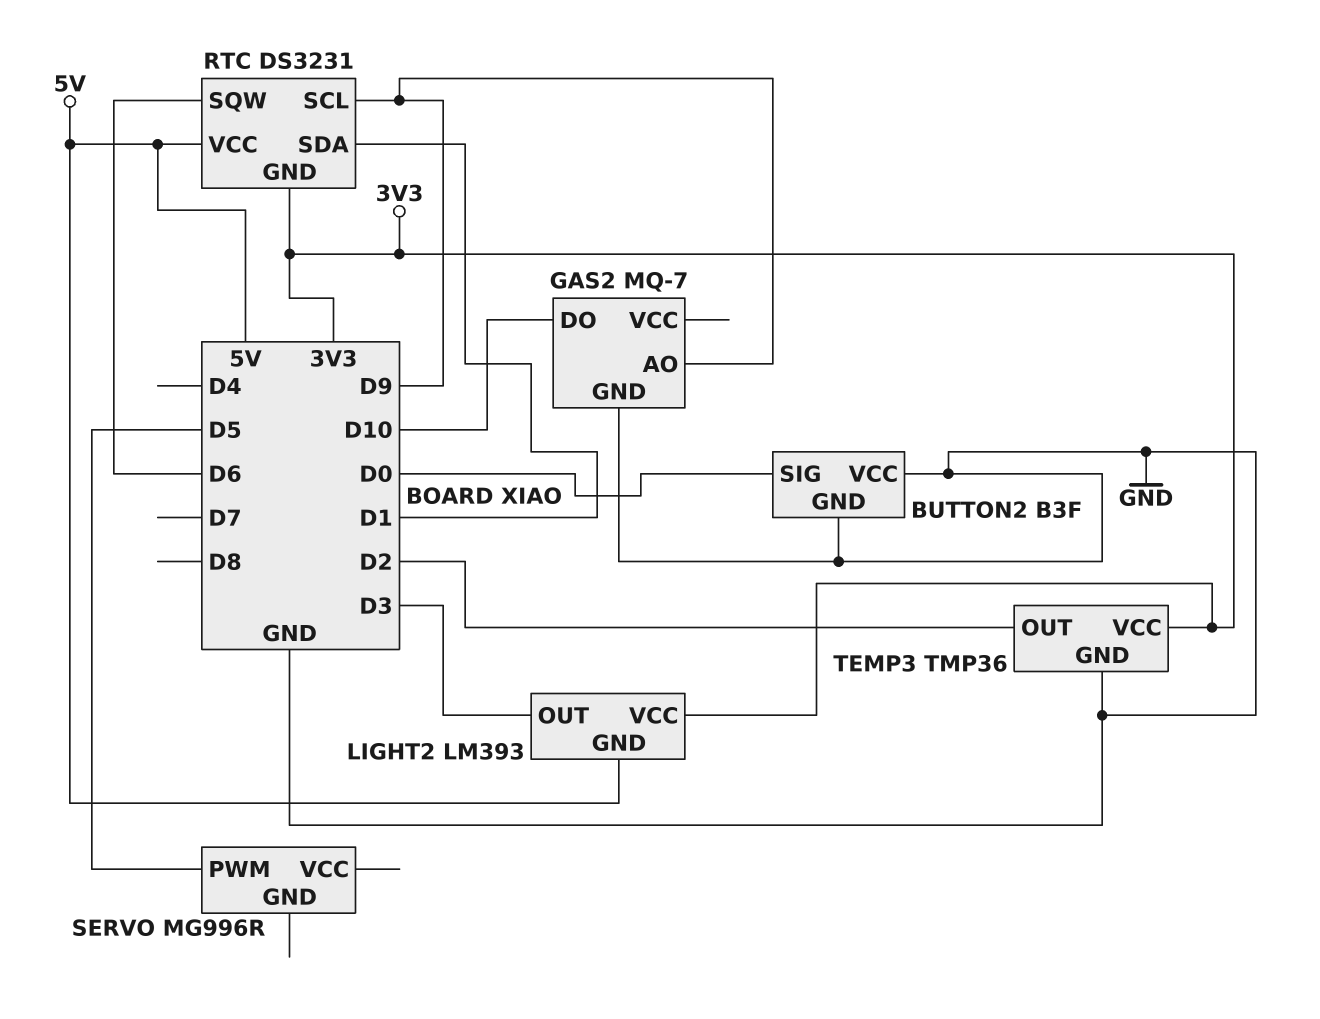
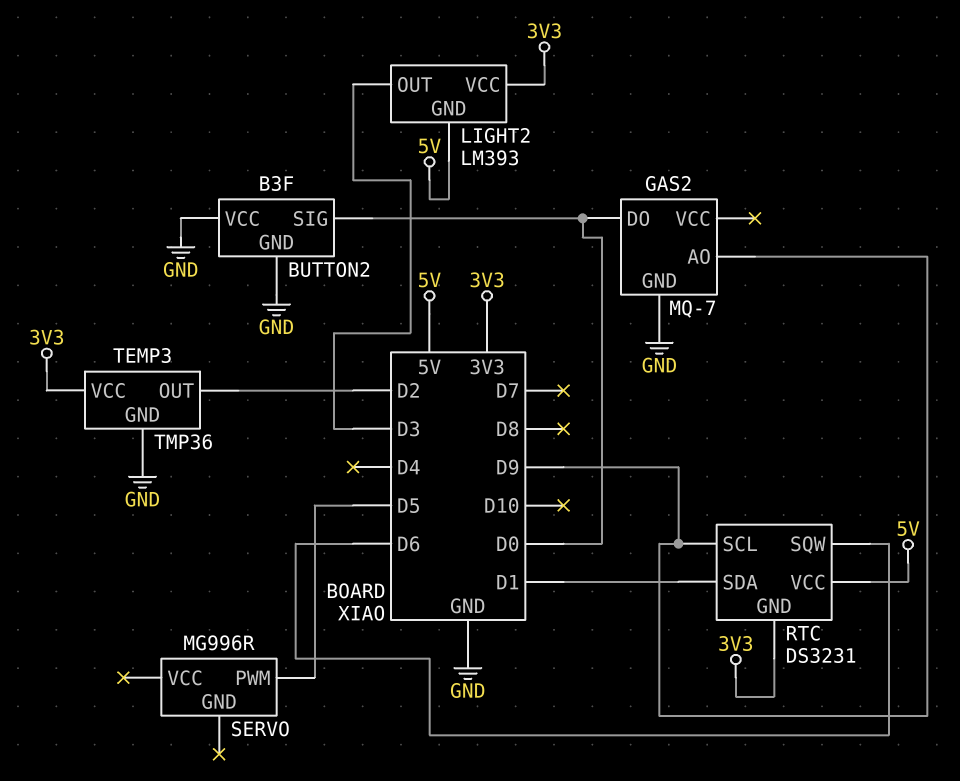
GAS2 pin DO: D10 -> D0

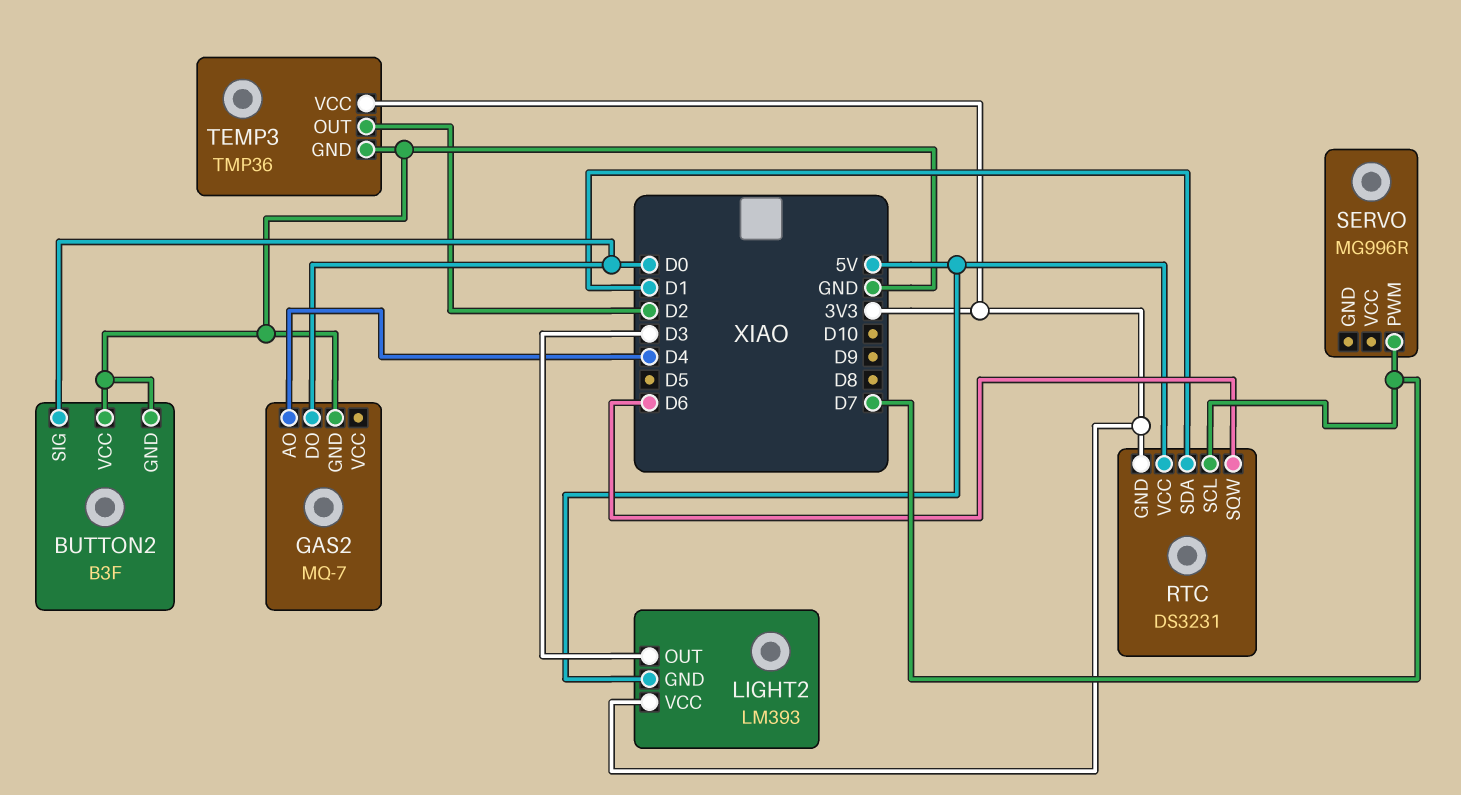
GAS2 pin AO: D9 -> D4
RTC pin SCL: D9 -> D7
SERVO pin PWM: D5 -> D7

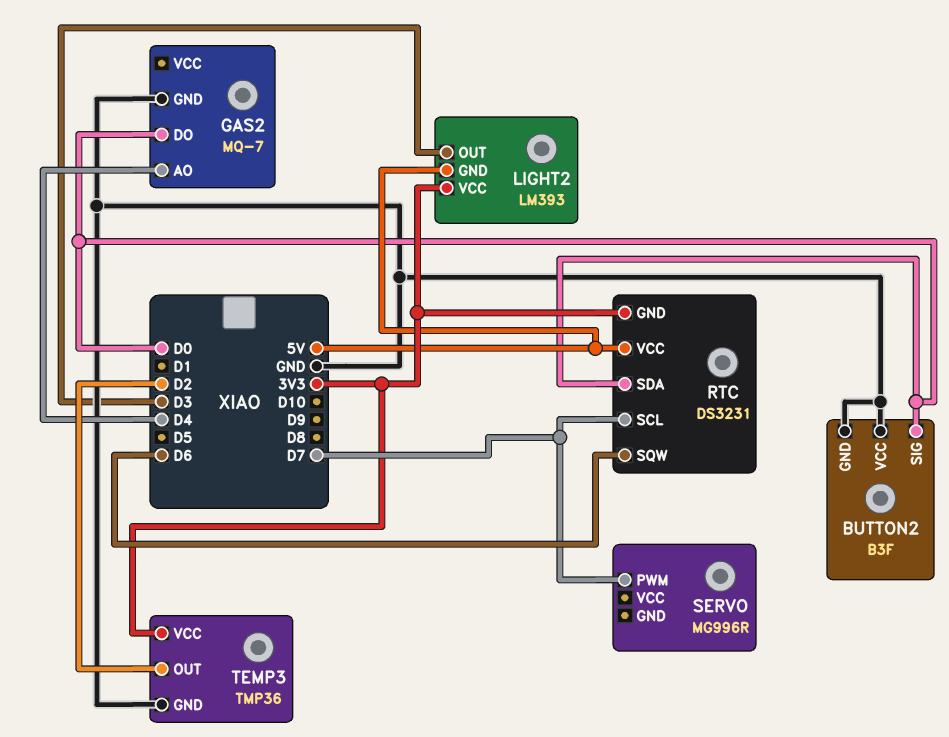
RTC pin SDA: D1 -> D0

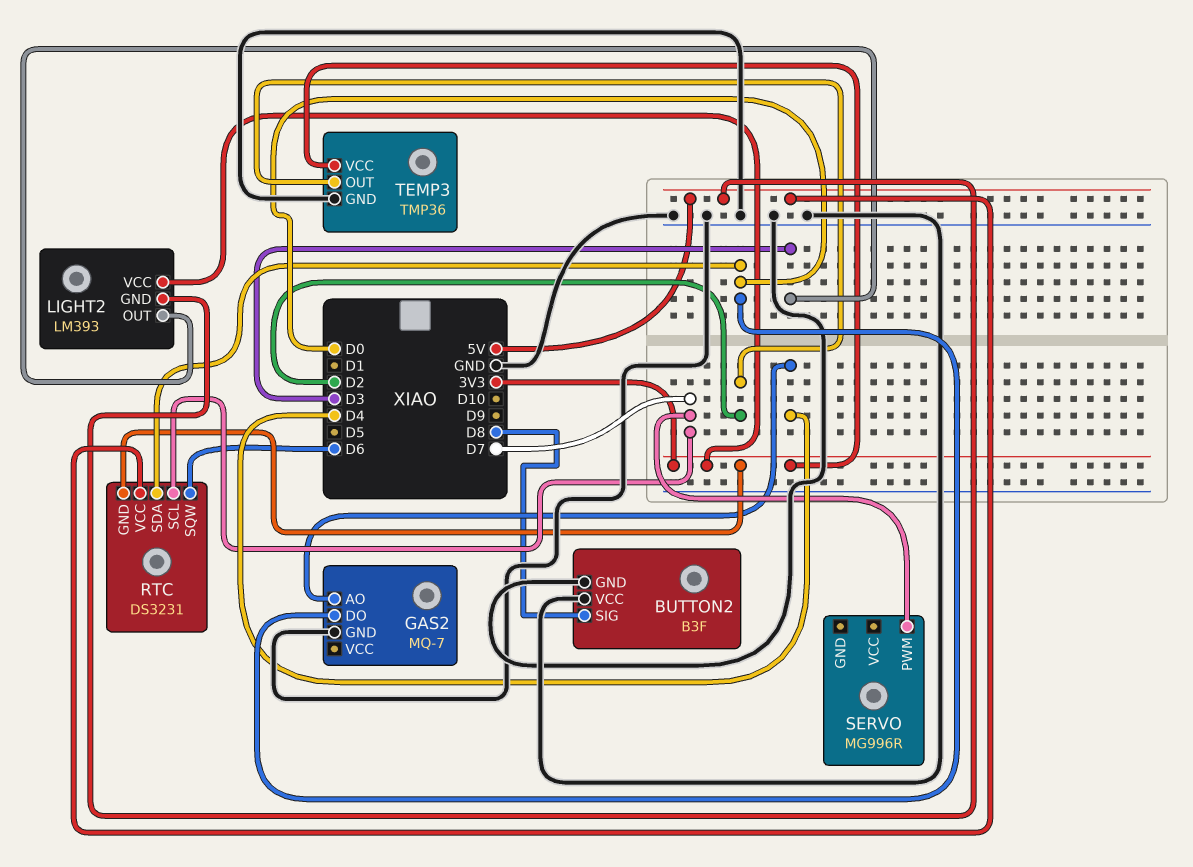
BUTTON2 pin SIG: D0 -> D8

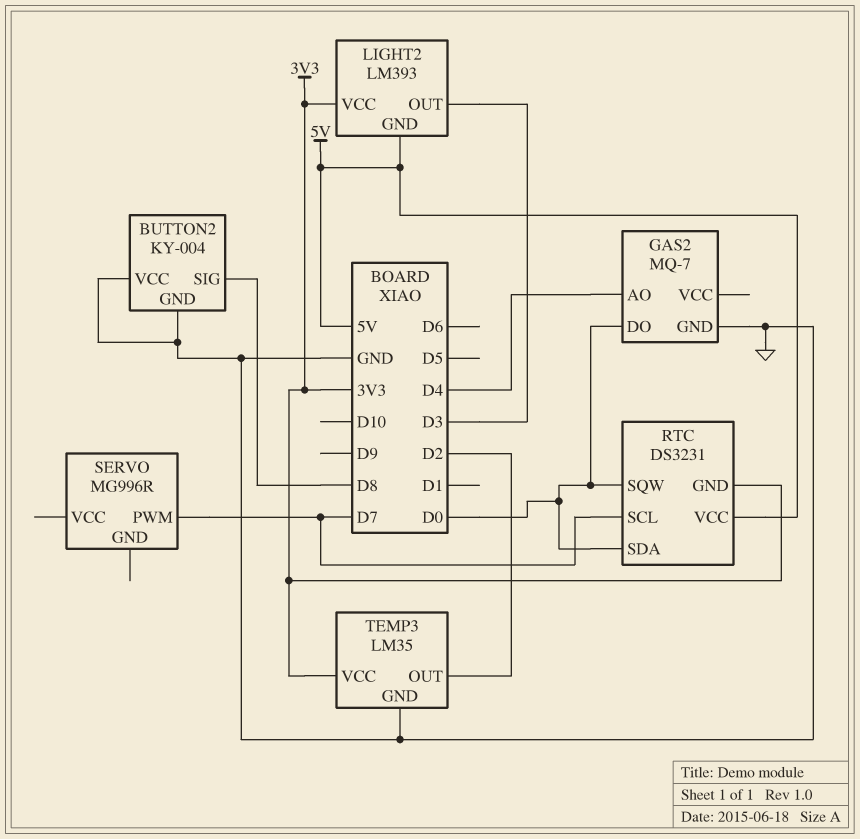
BUTTON2: B3F -> KY-004
RTC pin SQW: D6 -> D0
TEMP3: TMP36 -> LM35

